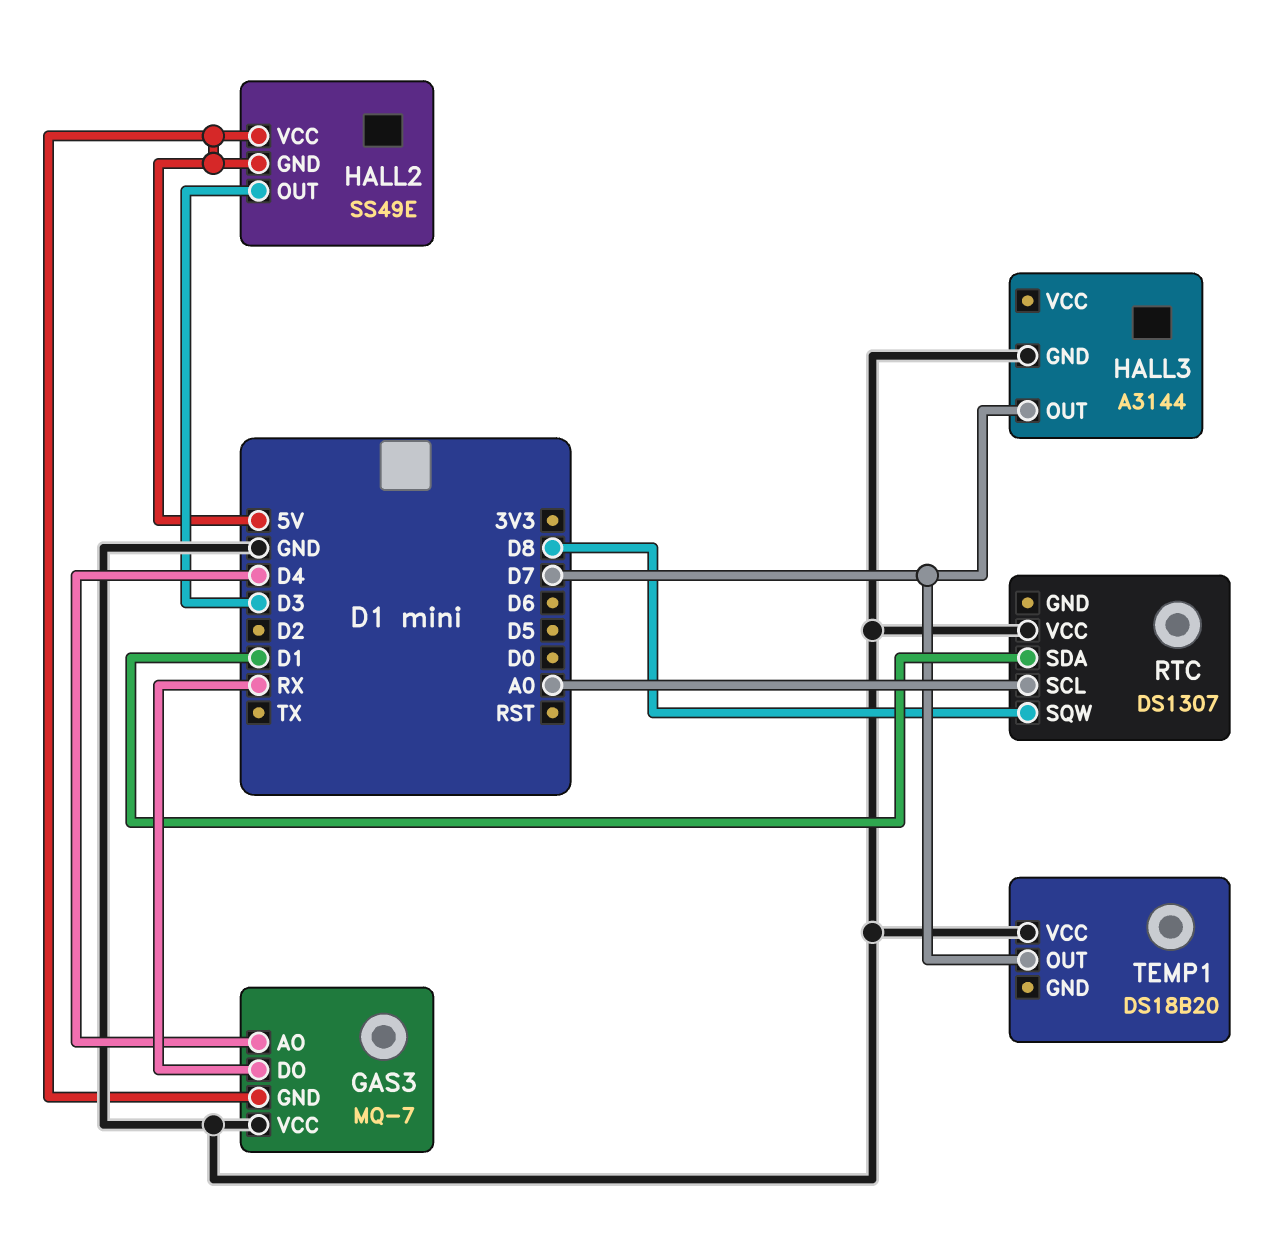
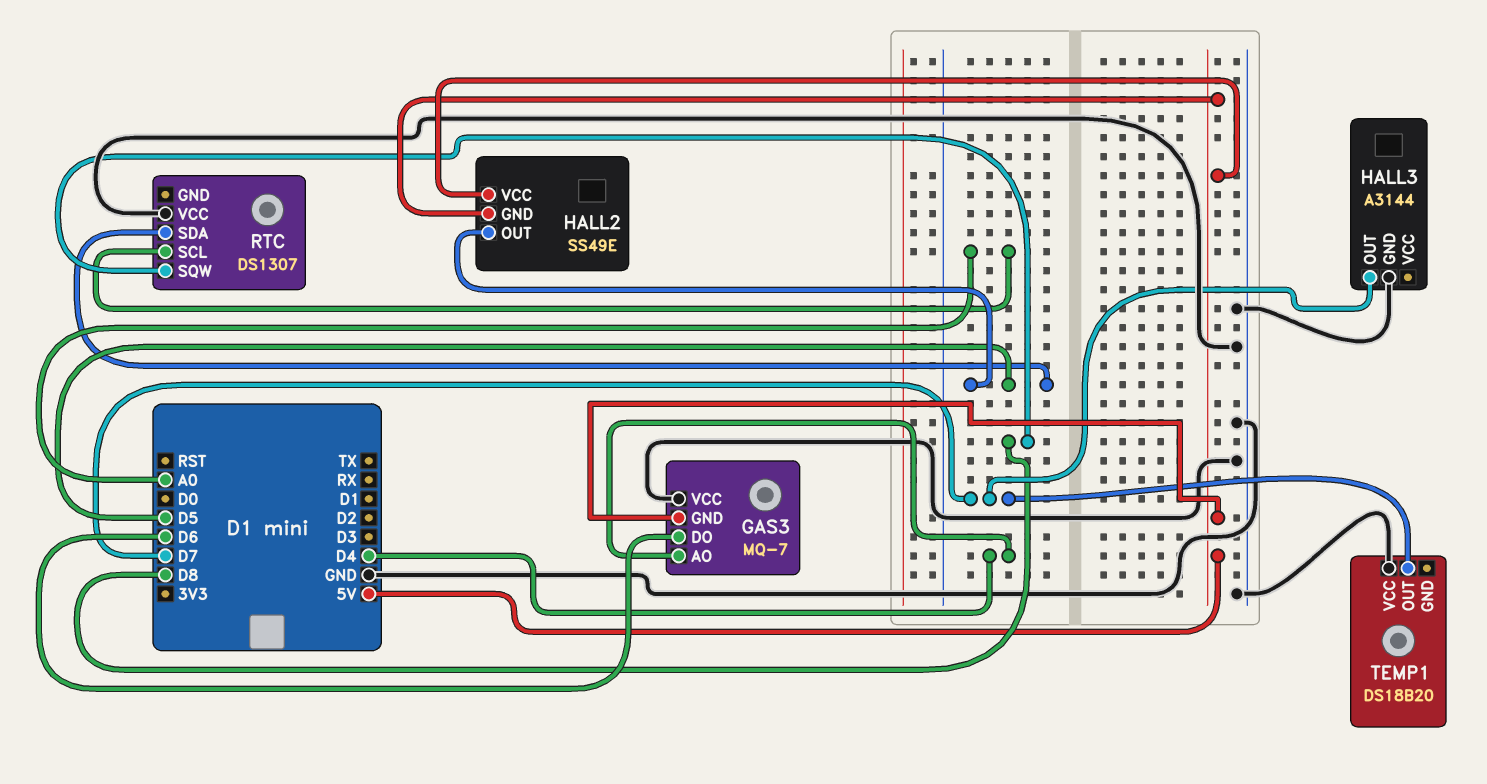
GAS3 pin DO: RX -> D6
HALL2 pin OUT: D3 -> D5
RTC pin SDA: D1 -> D5

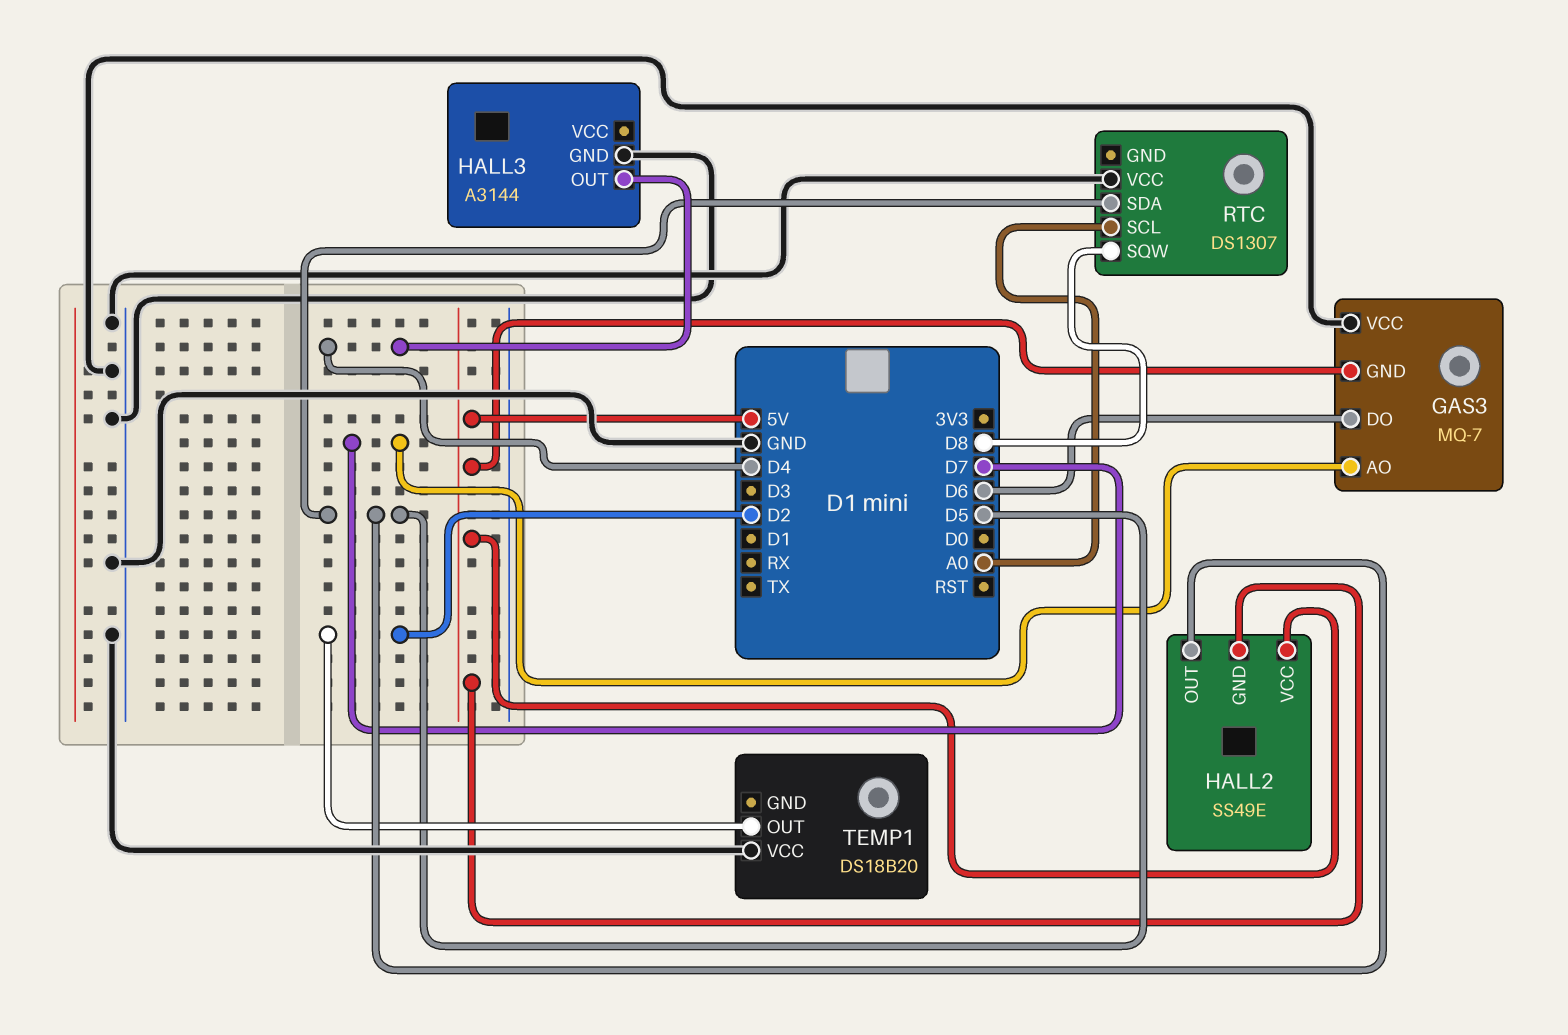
GAS3 pin AO: D4 -> D7
HALL3 pin OUT: D7 -> D4
TEMP1 pin OUT: D7 -> D2

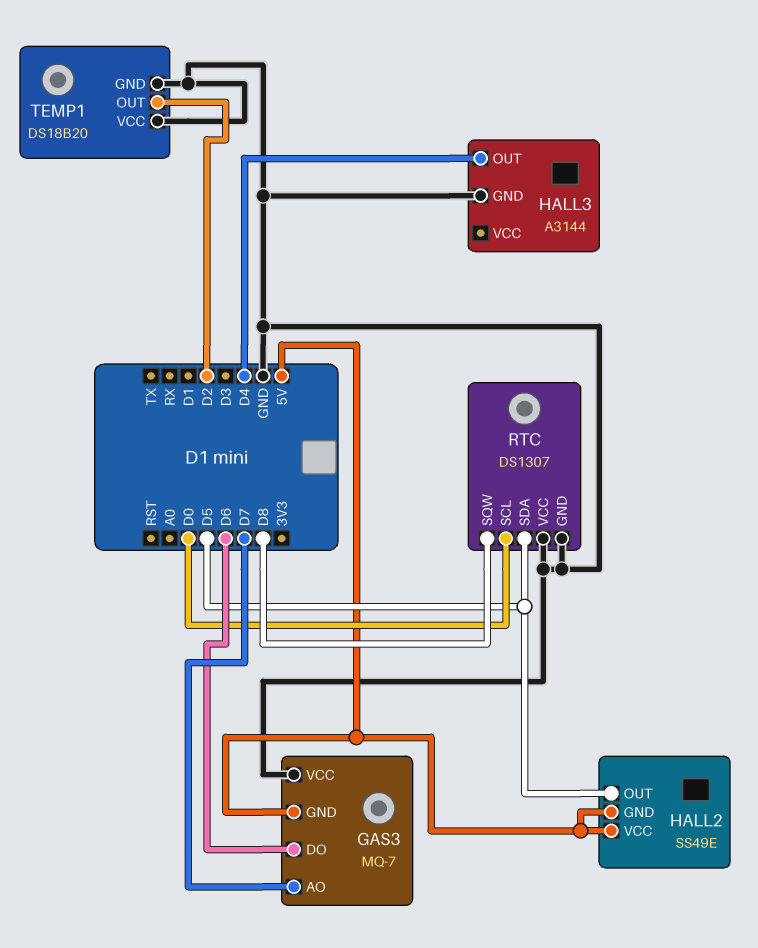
RTC pin GND: none -> GND
RTC pin SCL: A0 -> D0
TEMP1 pin GND: none -> GND

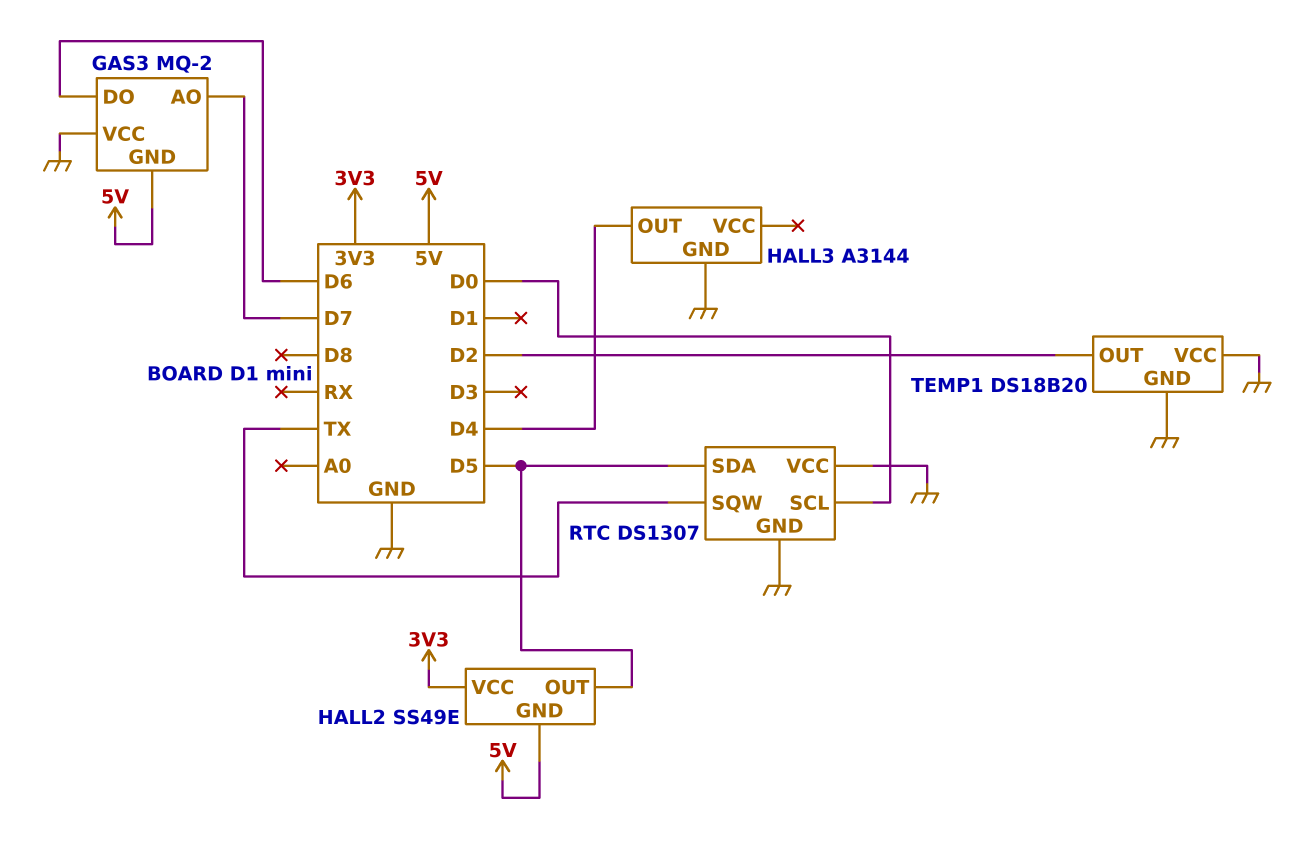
GAS3: MQ-7 -> MQ-2
HALL2 pin VCC: 5V -> 3V3
RTC pin SQW: D8 -> TX

